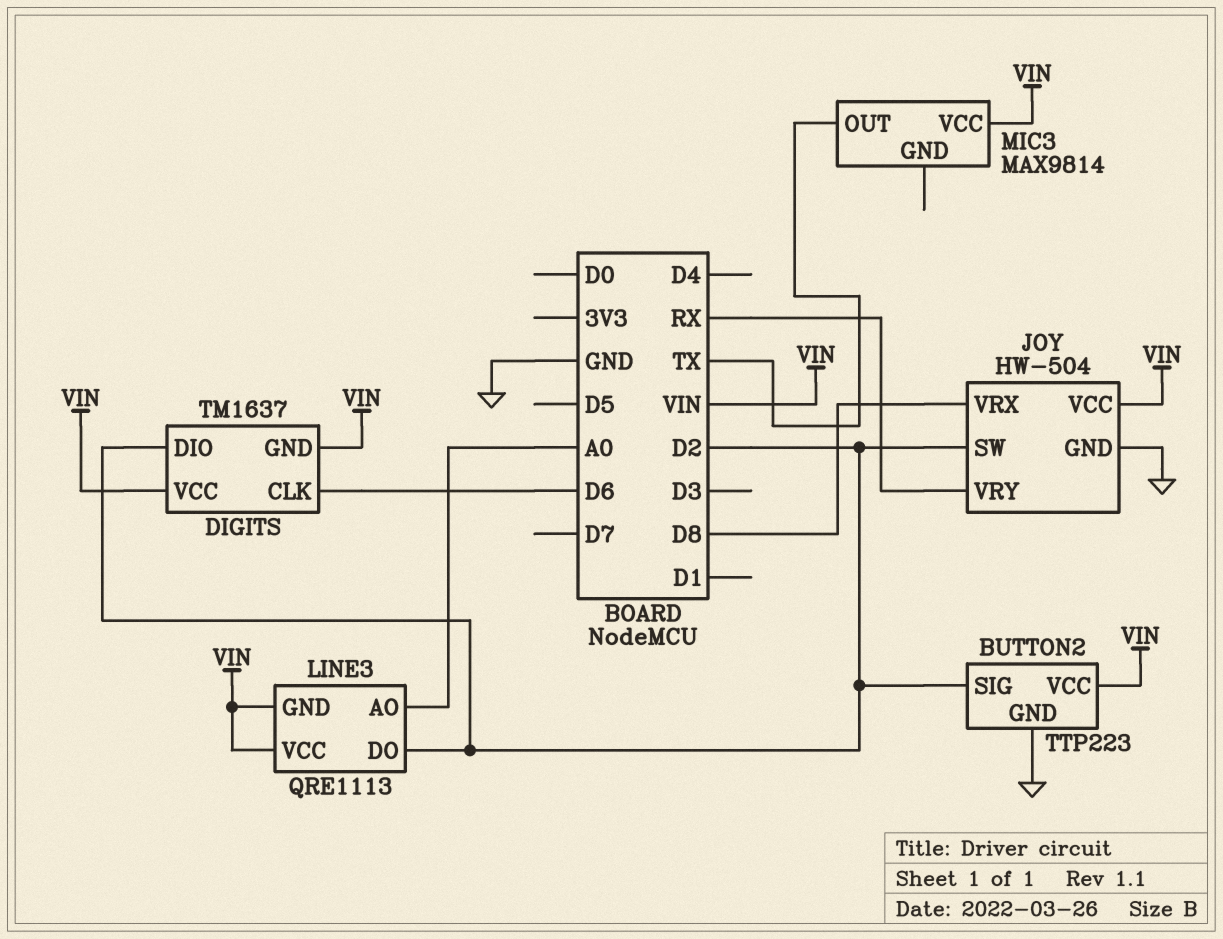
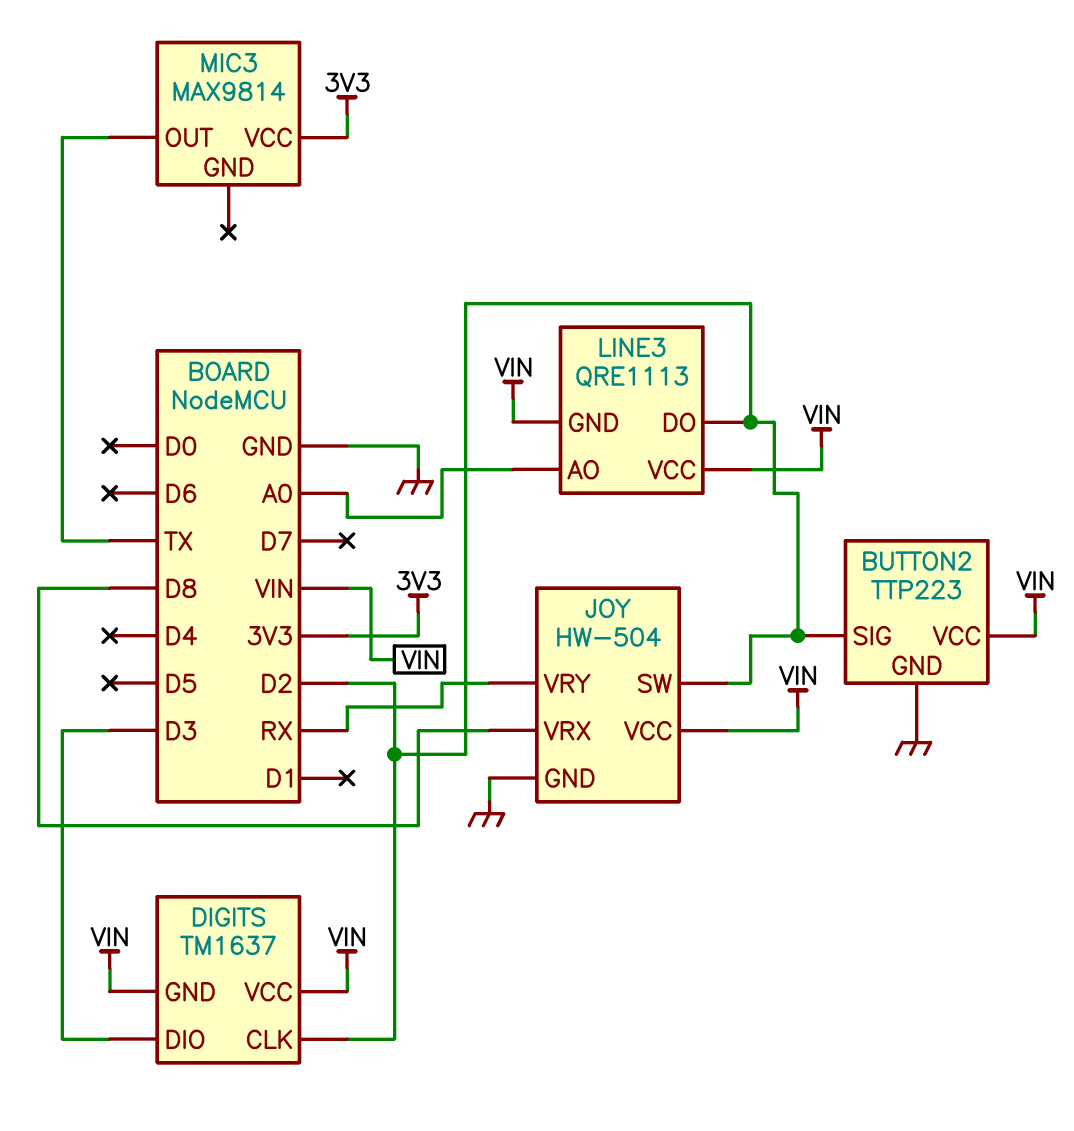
DIGITS pin CLK: D6 -> D2
DIGITS pin DIO: D2 -> D3
MIC3 pin VCC: VIN -> 3V3

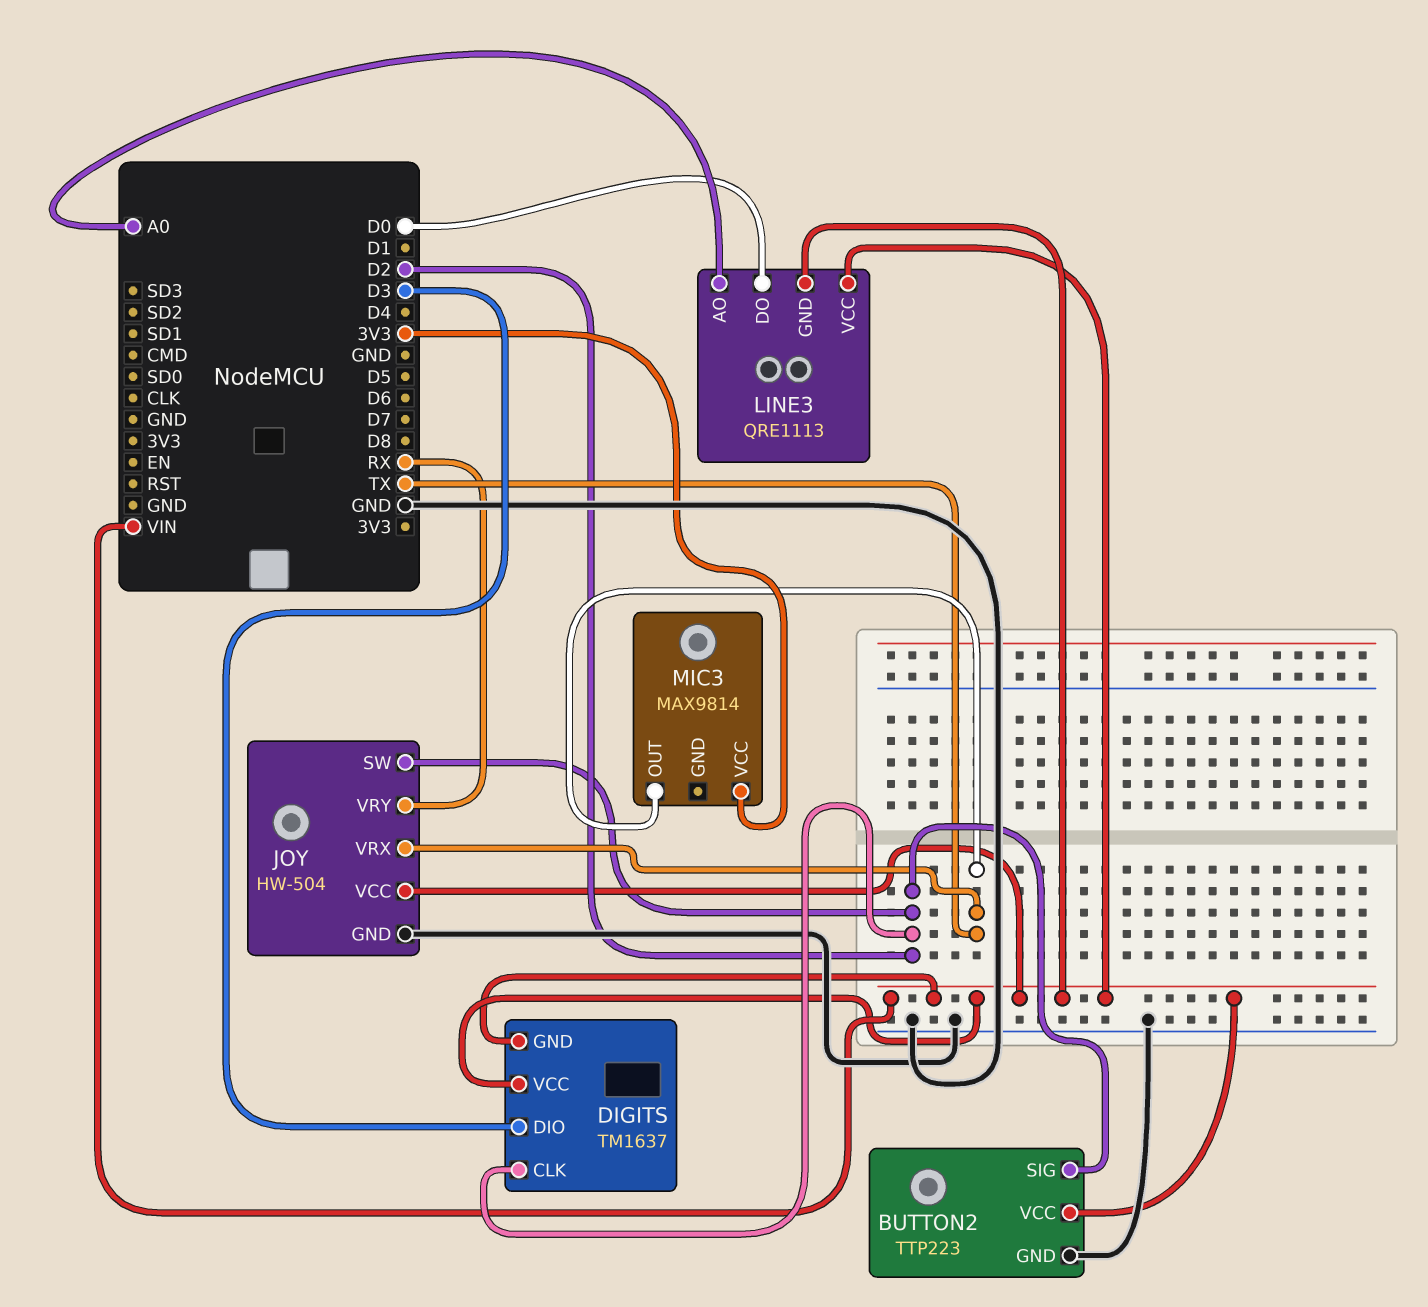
JOY pin VRX: D8 -> TX
LINE3 pin DO: D2 -> D0

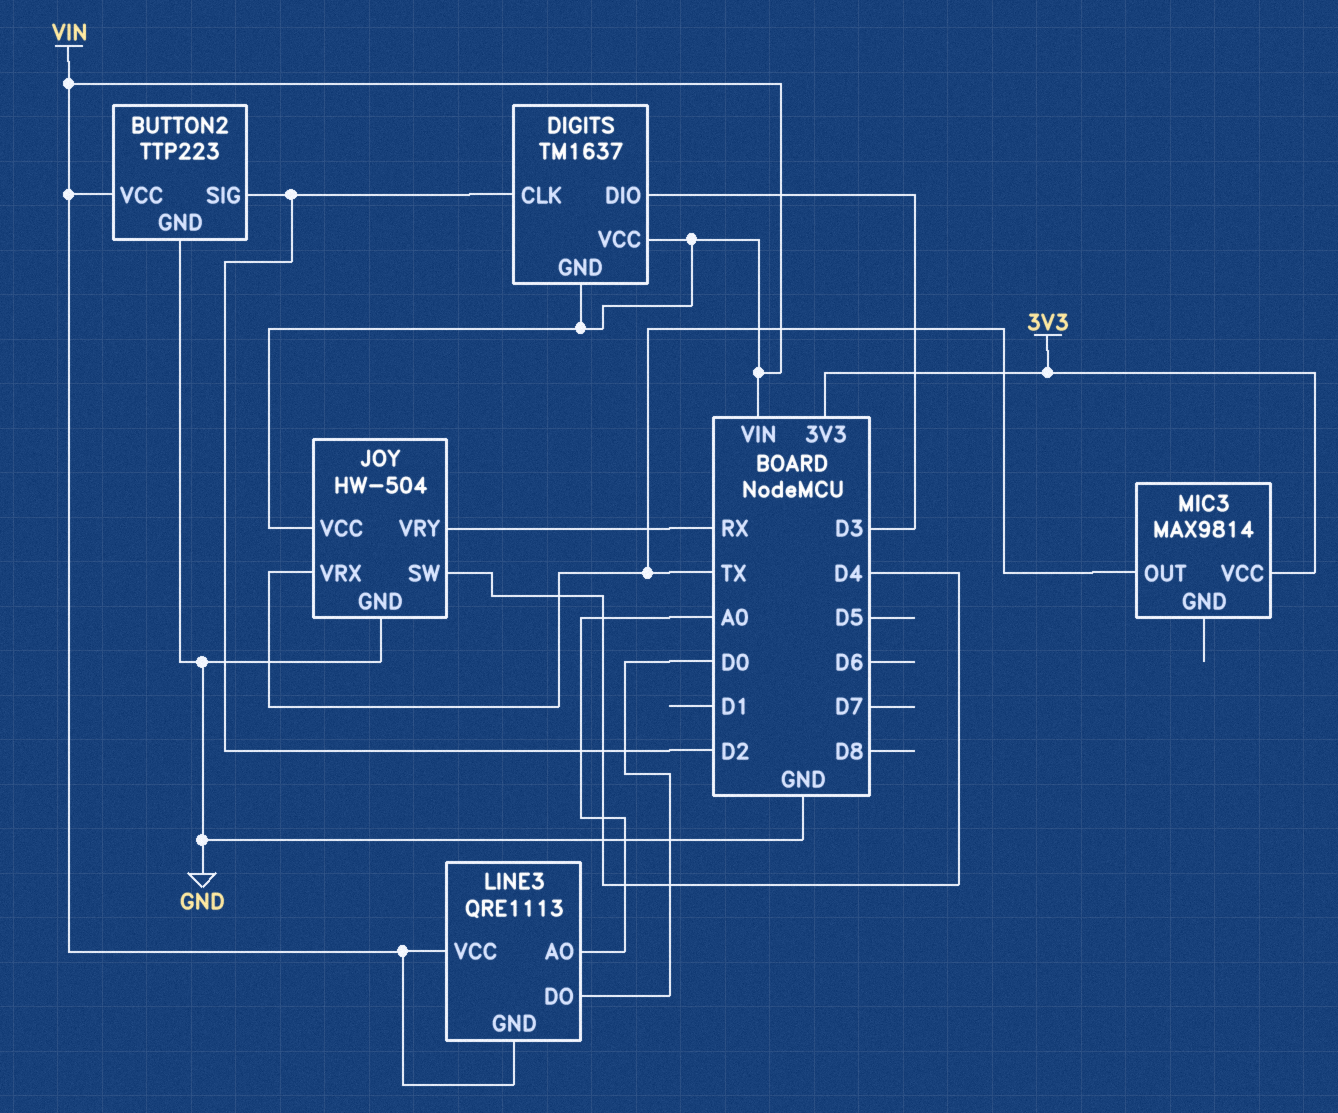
JOY pin SW: D2 -> D4

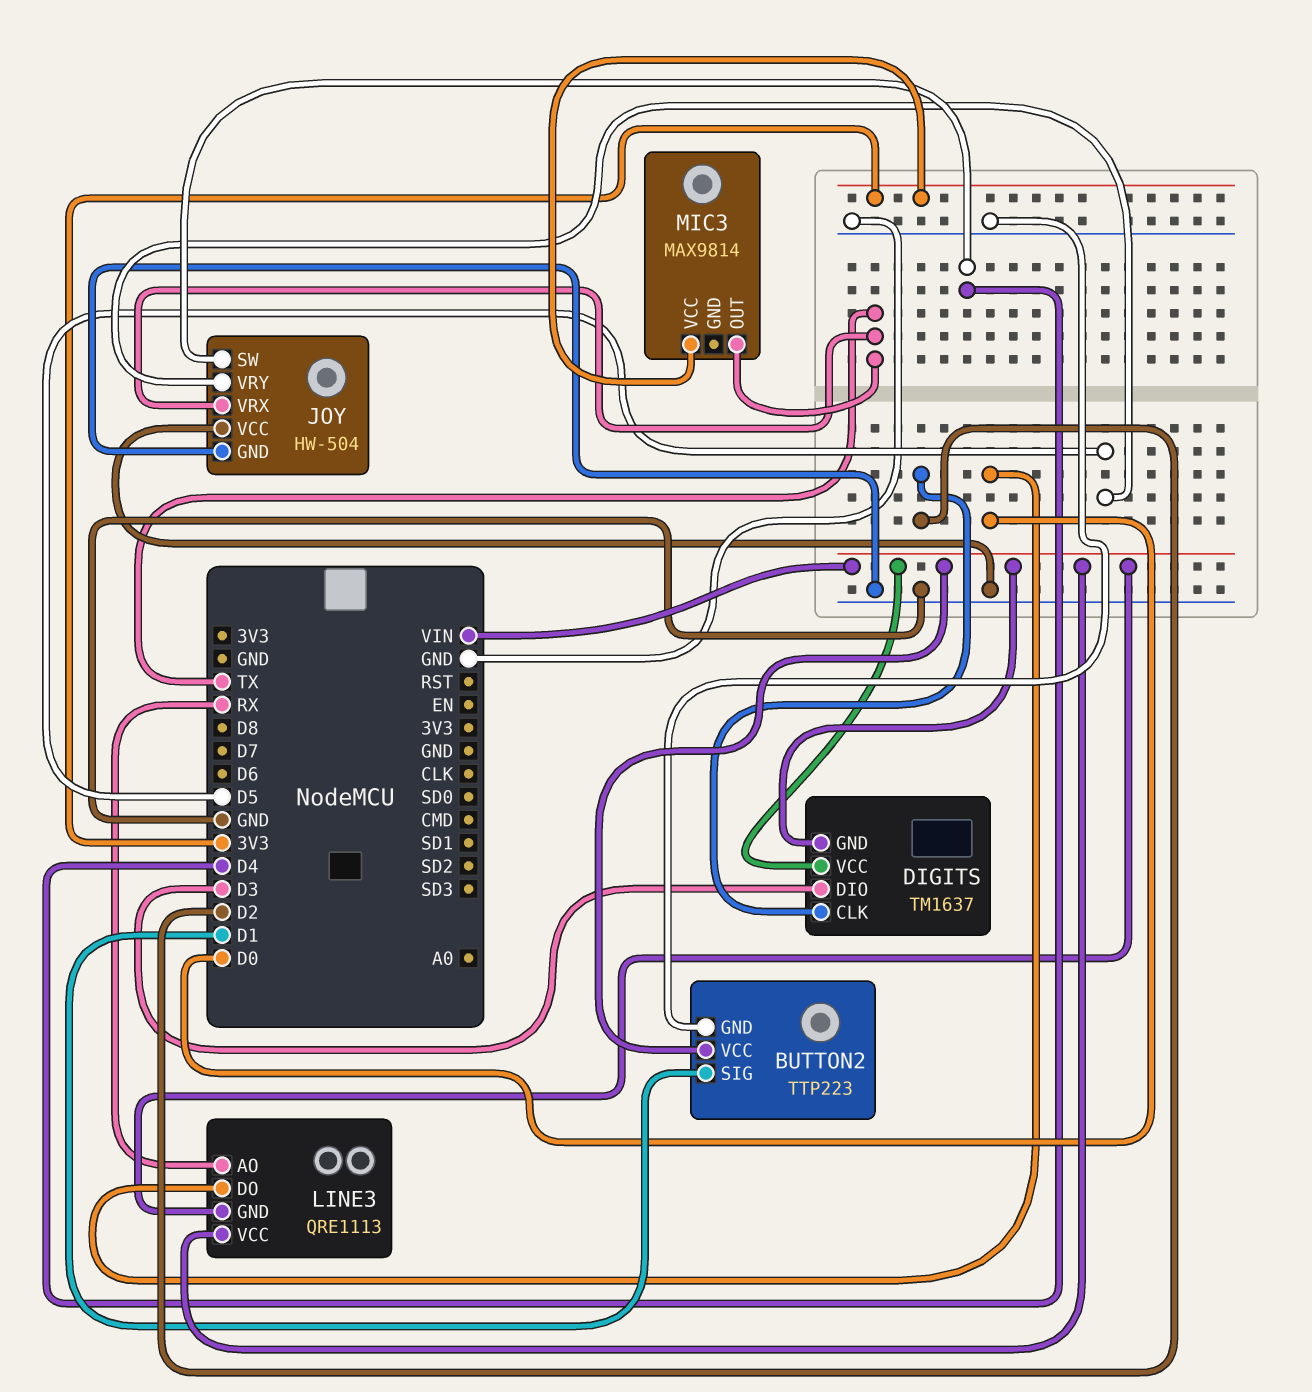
BUTTON2 pin SIG: D2 -> D1
JOY pin VCC: VIN -> GND
JOY pin VRY: RX -> D5
LINE3 pin AO: A0 -> RX

